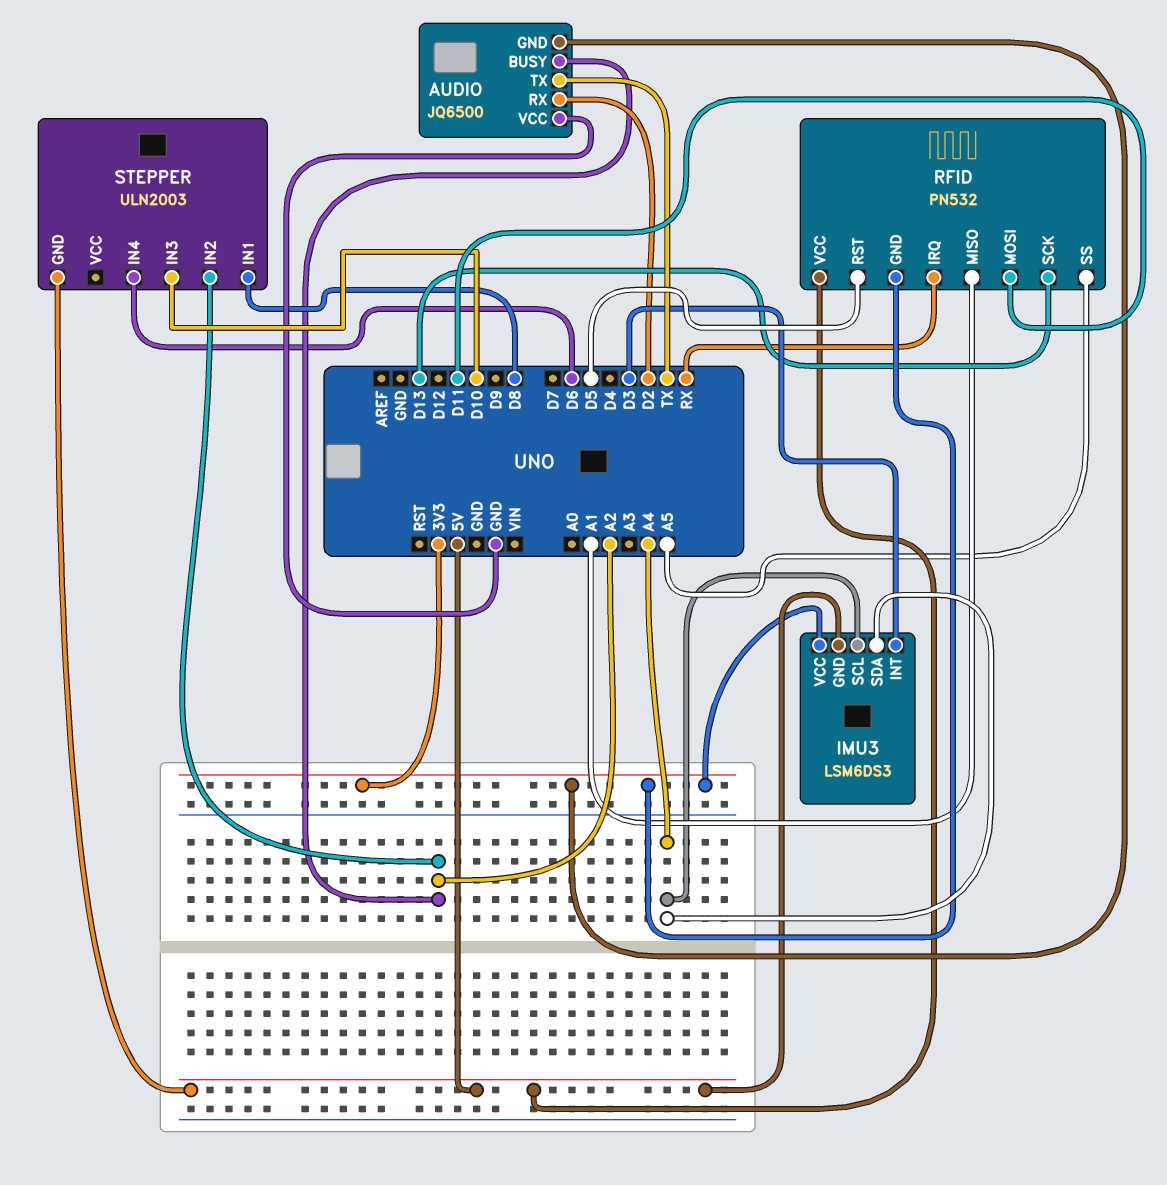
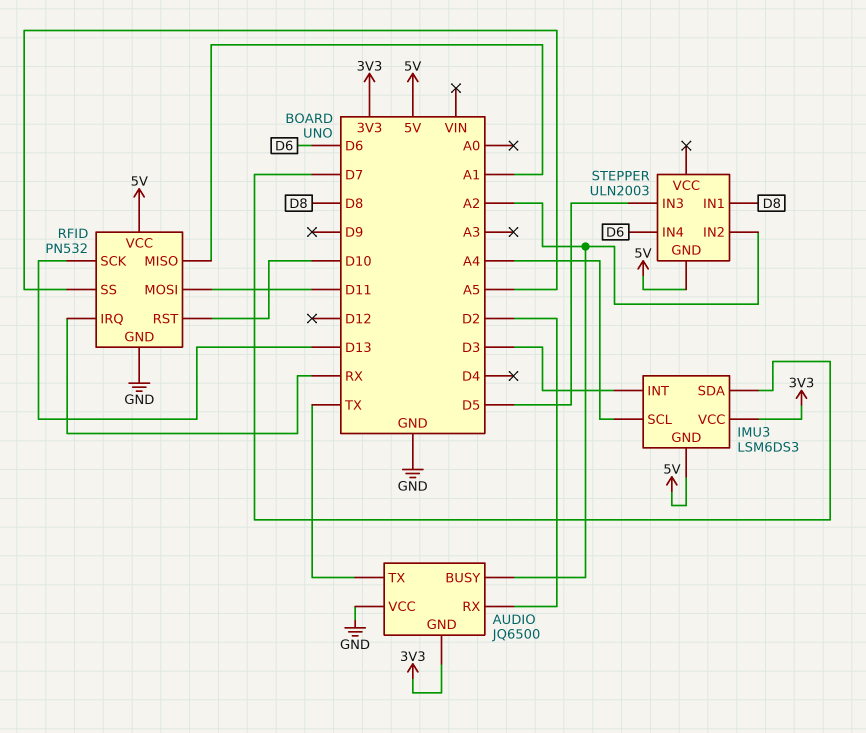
IMU3 pin SDA: A4 -> D7
RFID pin GND: 3V3 -> GND
RFID pin RST: D5 -> D10
STEPPER pin IN3: D10 -> D5

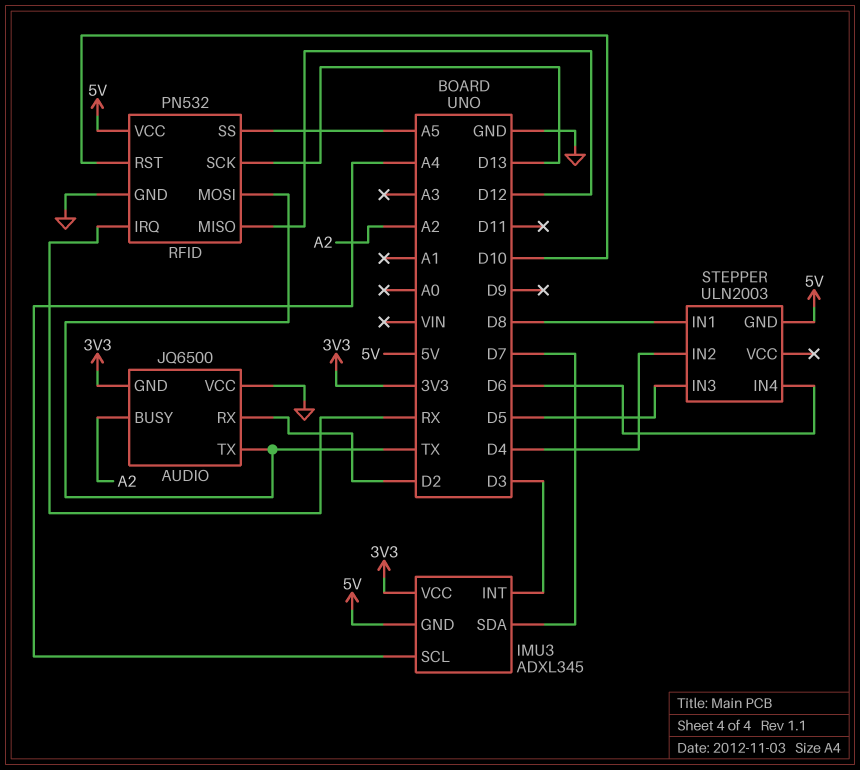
IMU3: LSM6DS3 -> ADXL345
RFID pin MISO: A1 -> D12
RFID pin MOSI: D11 -> TX
STEPPER pin IN2: A2 -> D4

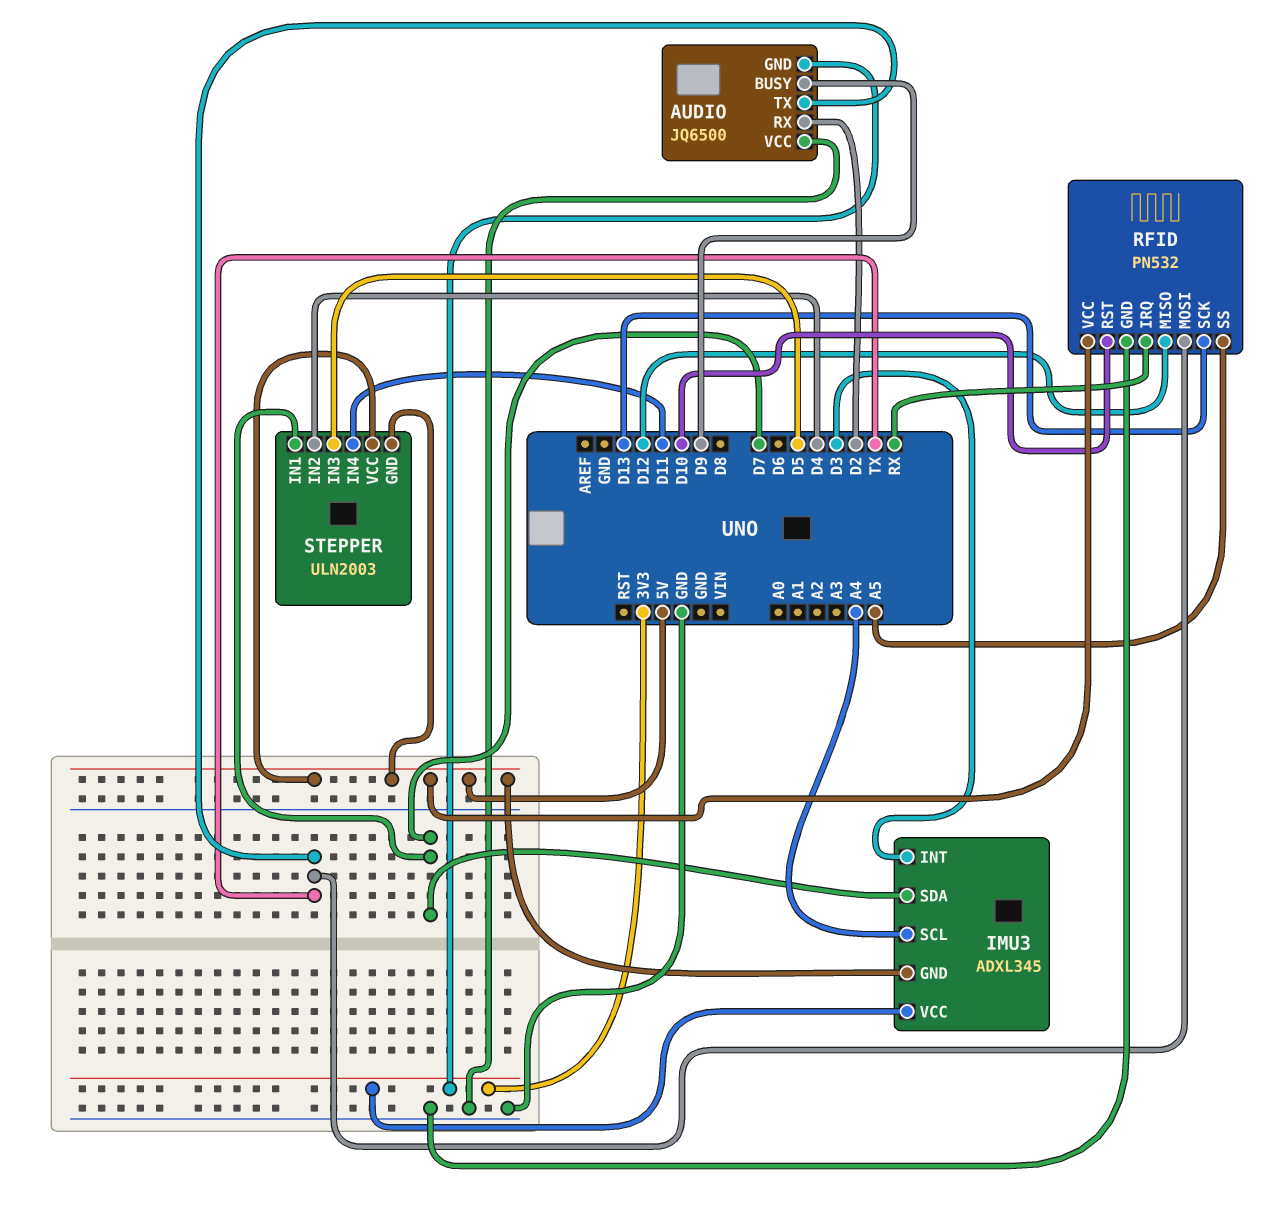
AUDIO pin BUSY: A2 -> D9
STEPPER pin IN1: D8 -> D7
STEPPER pin IN4: D6 -> D11
STEPPER pin VCC: none -> 5V

